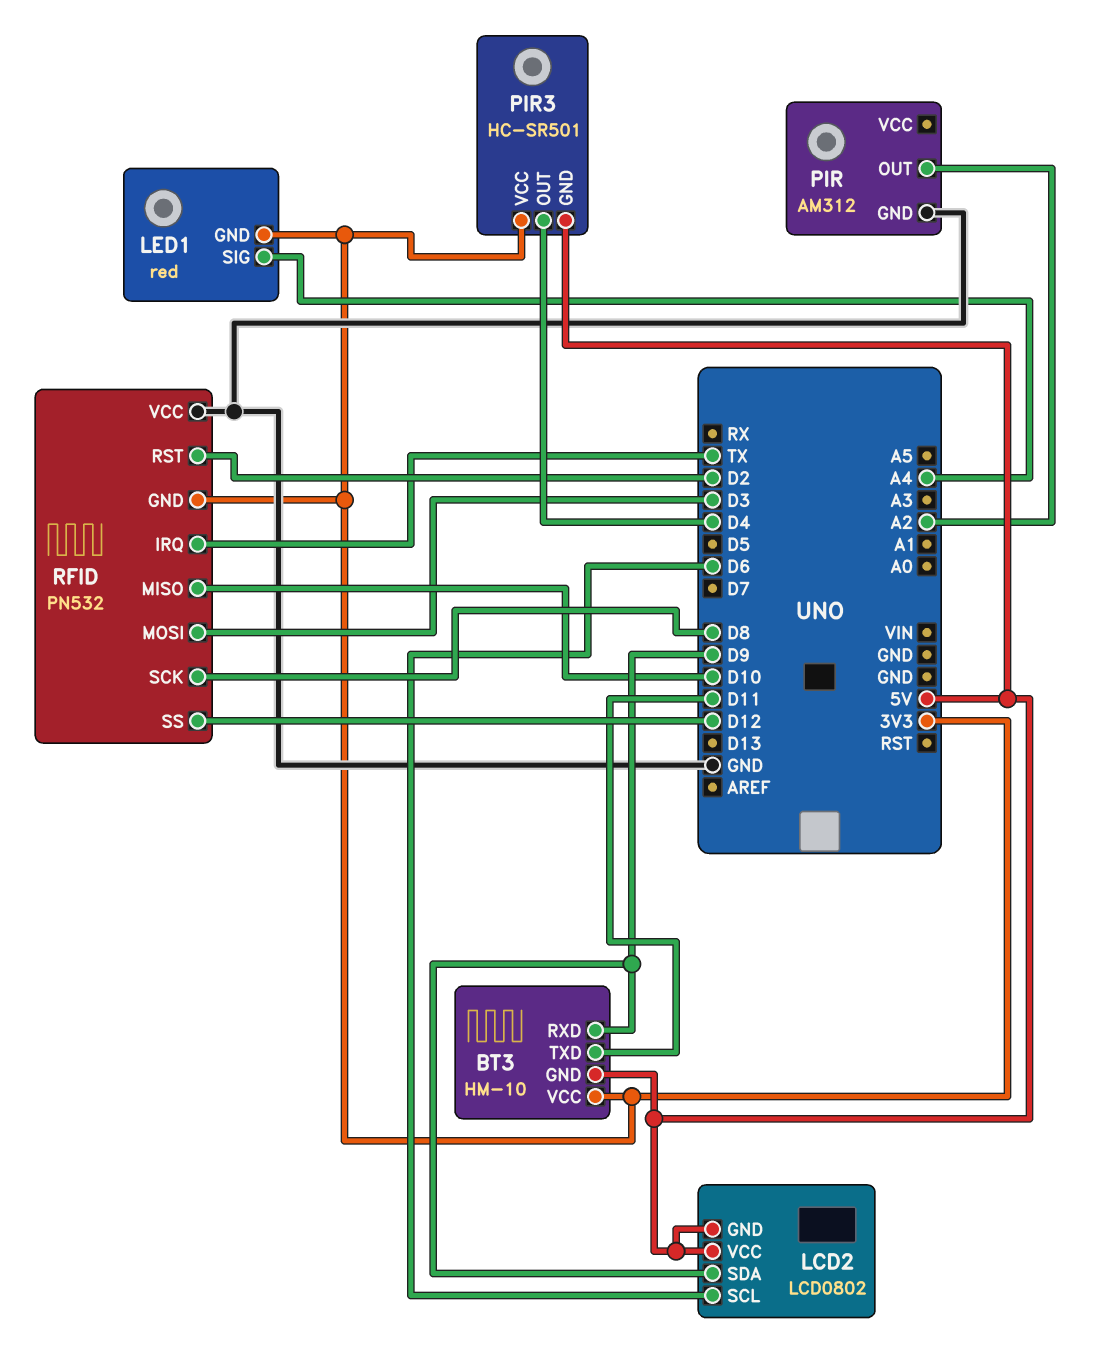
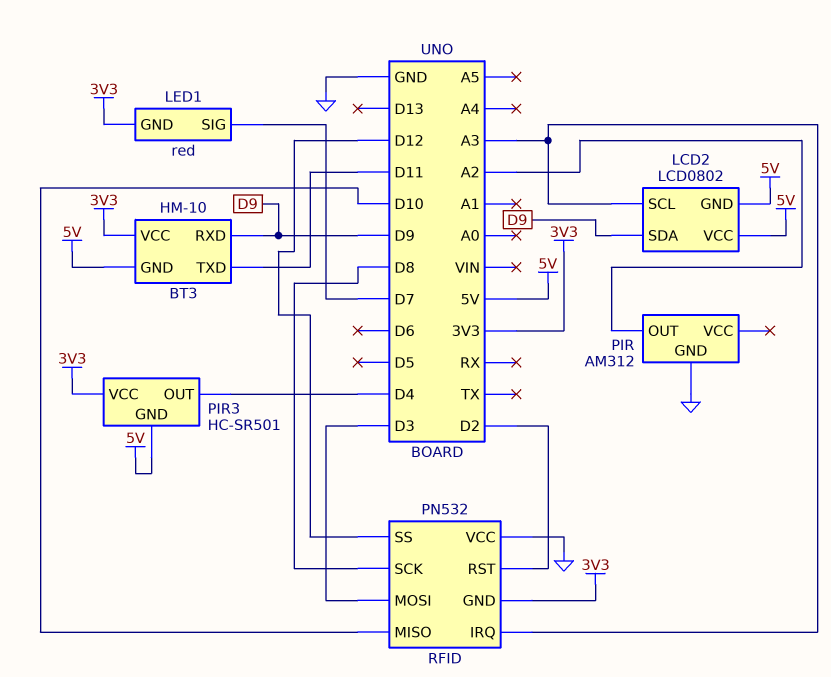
LCD2 pin SCL: D6 -> A3
LED1 pin SIG: A4 -> D7
RFID pin IRQ: TX -> A3

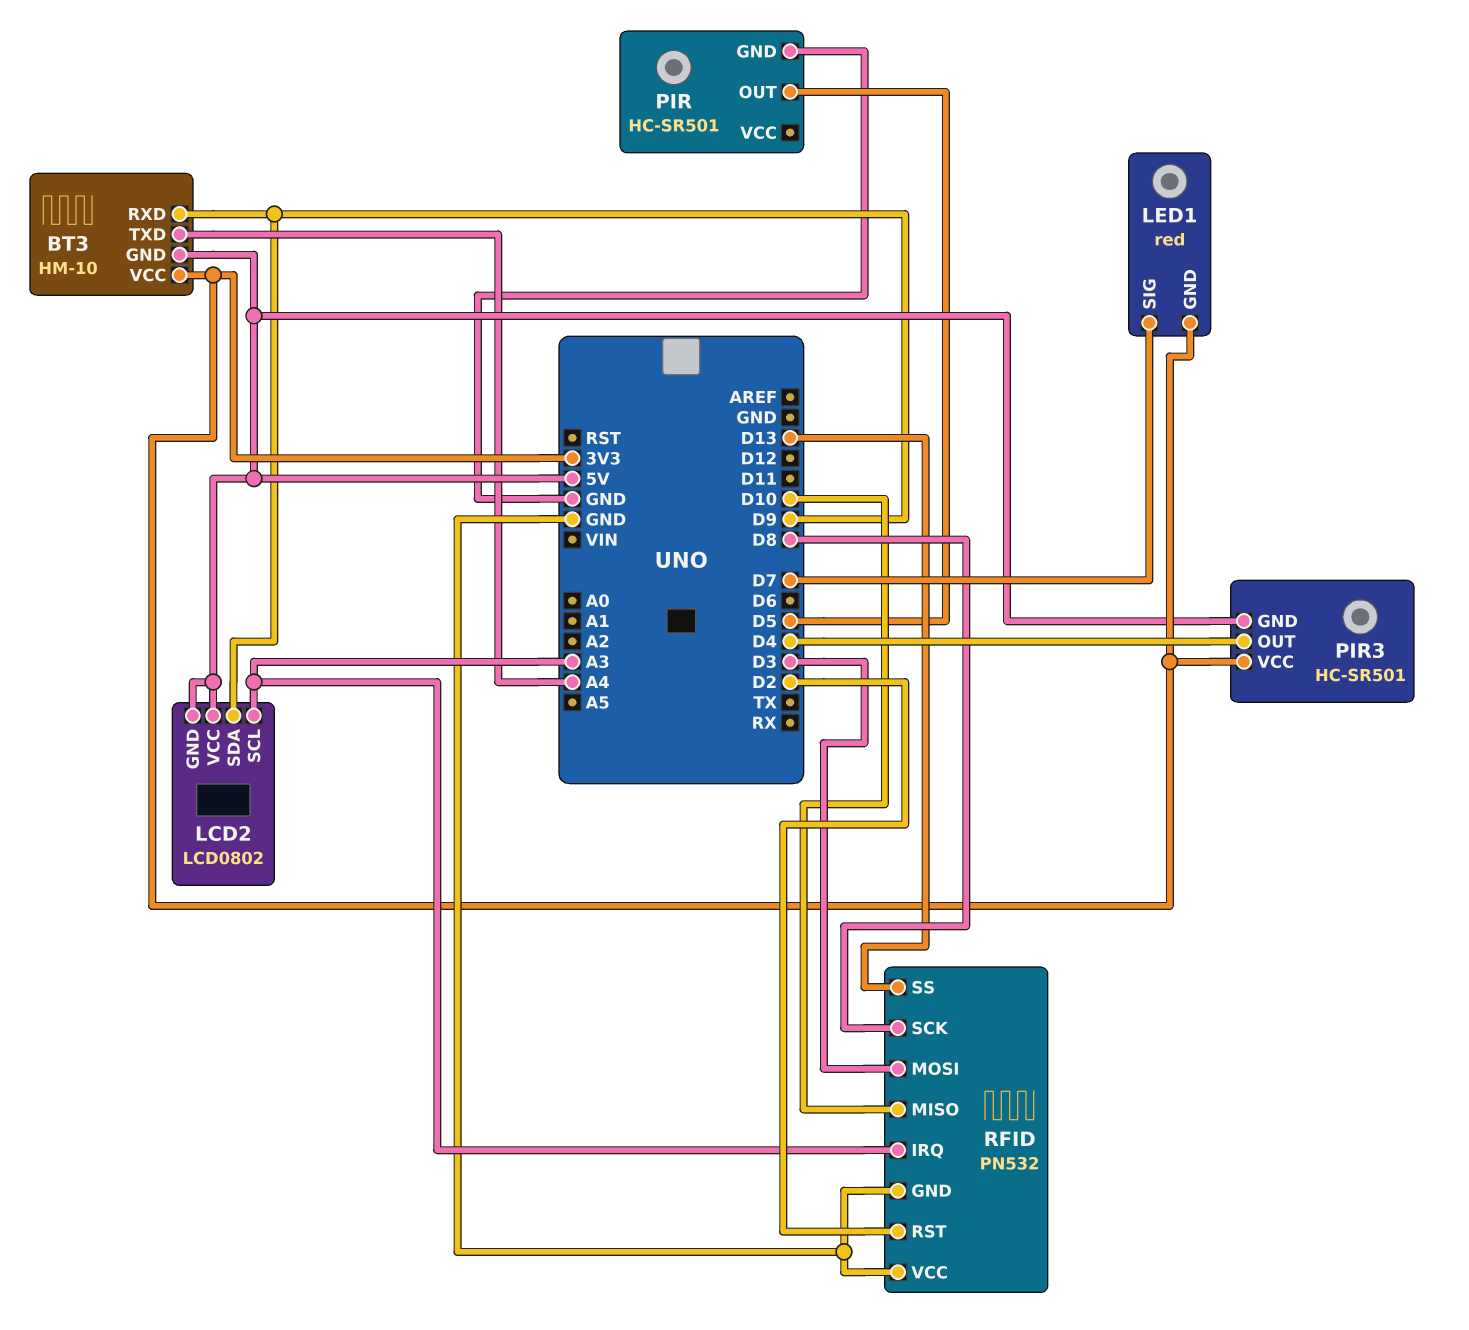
BT3 pin TXD: D11 -> A4
PIR: AM312 -> HC-SR501
PIR pin OUT: A2 -> D5
RFID pin GND: 3V3 -> GND
RFID pin SS: D12 -> D13

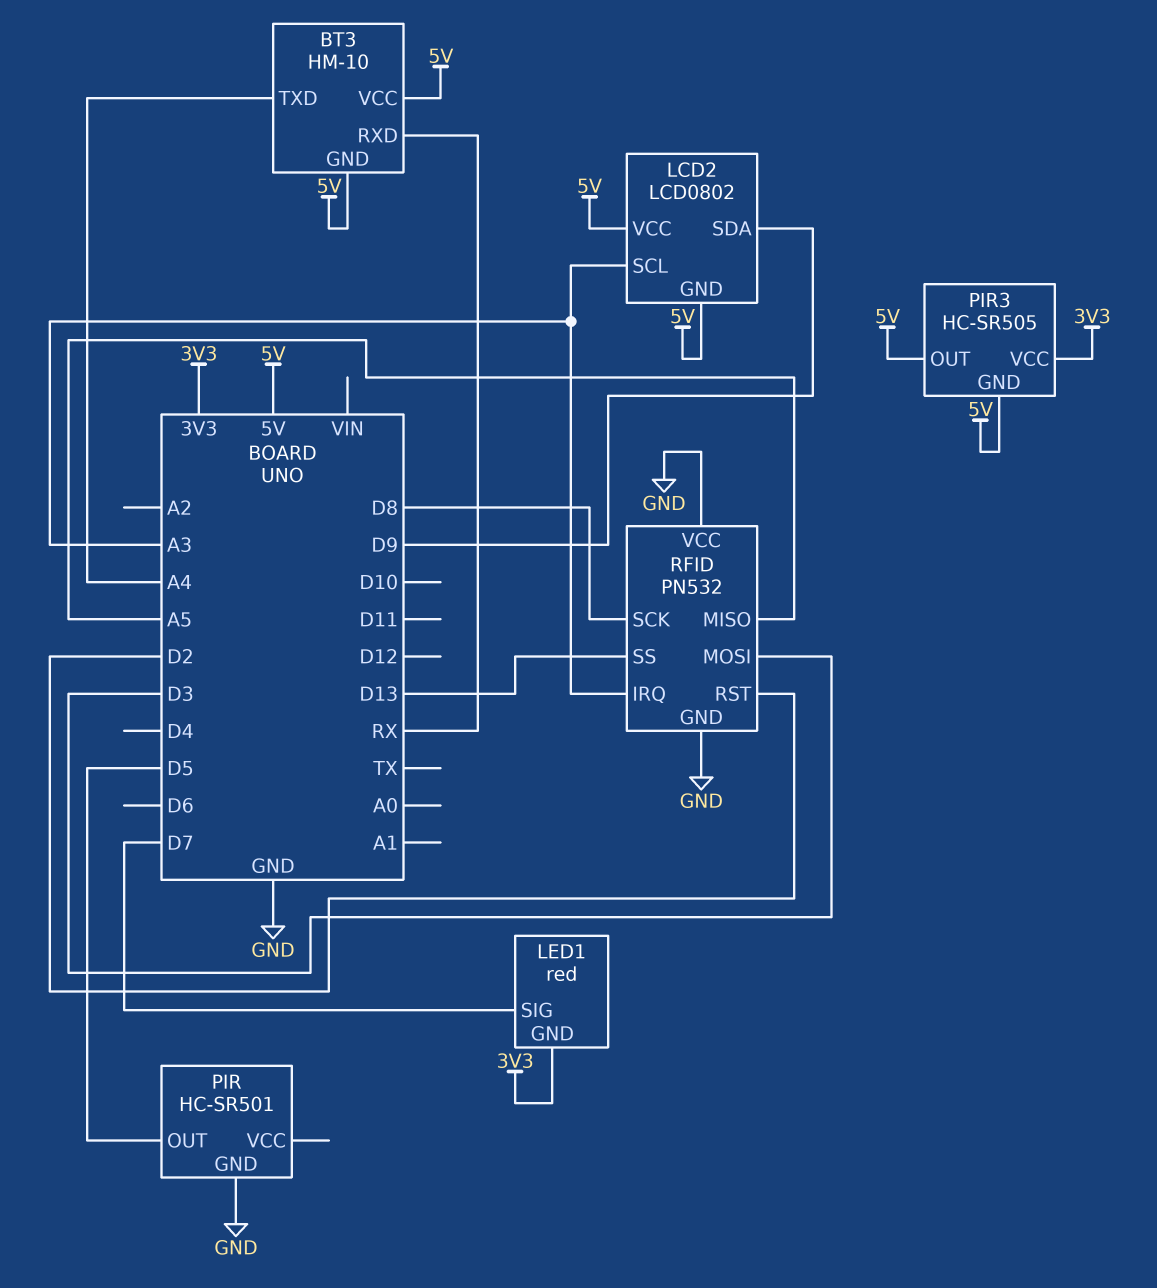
BT3 pin RXD: D9 -> RX
BT3 pin VCC: 3V3 -> 5V
PIR3: HC-SR501 -> HC-SR505
PIR3 pin OUT: D4 -> 5V
RFID pin MISO: D10 -> A5

